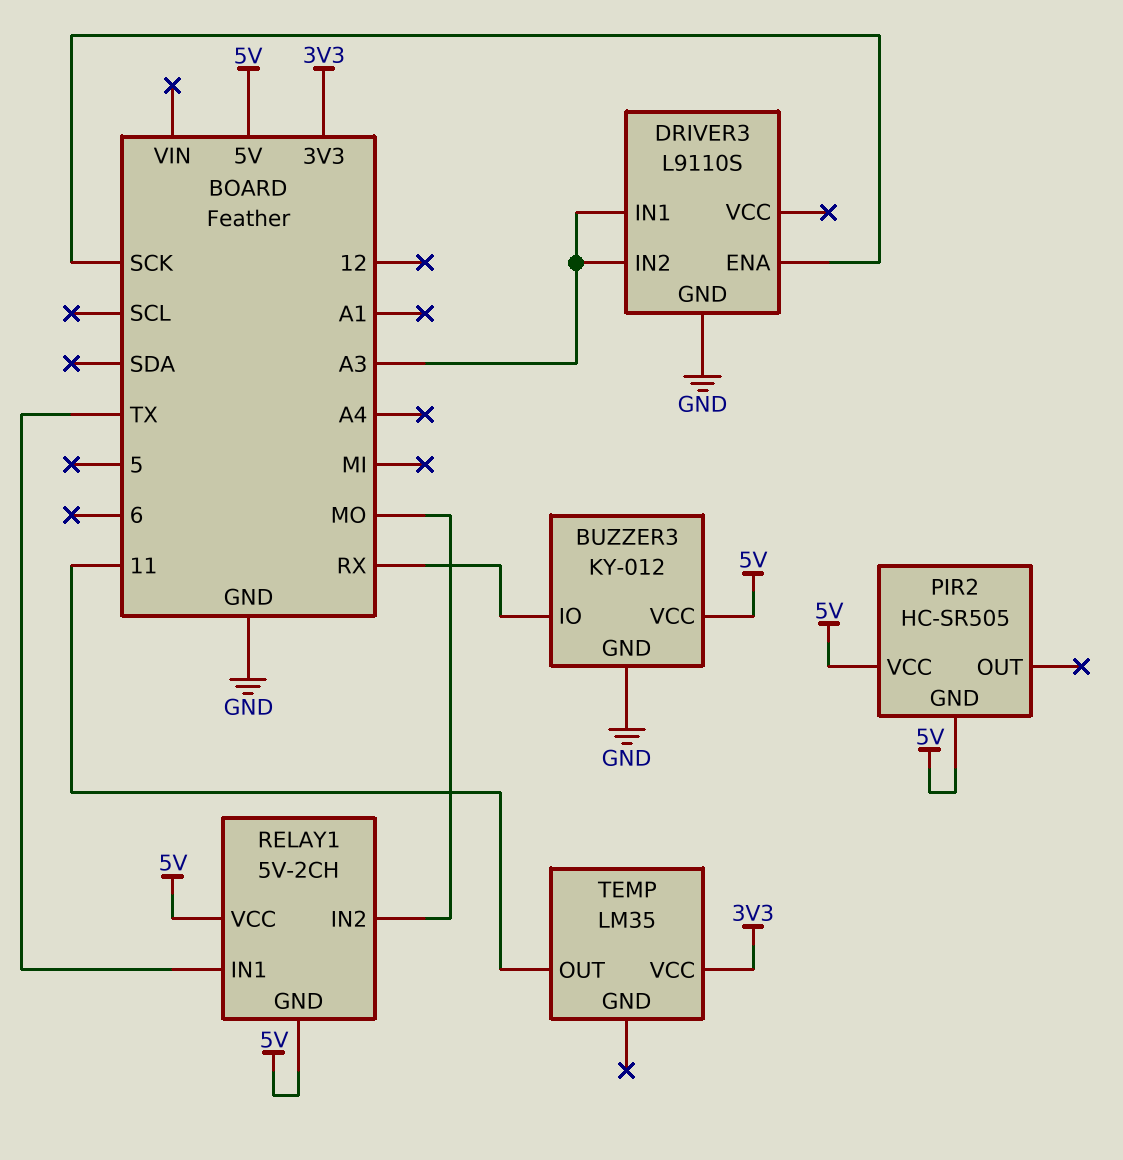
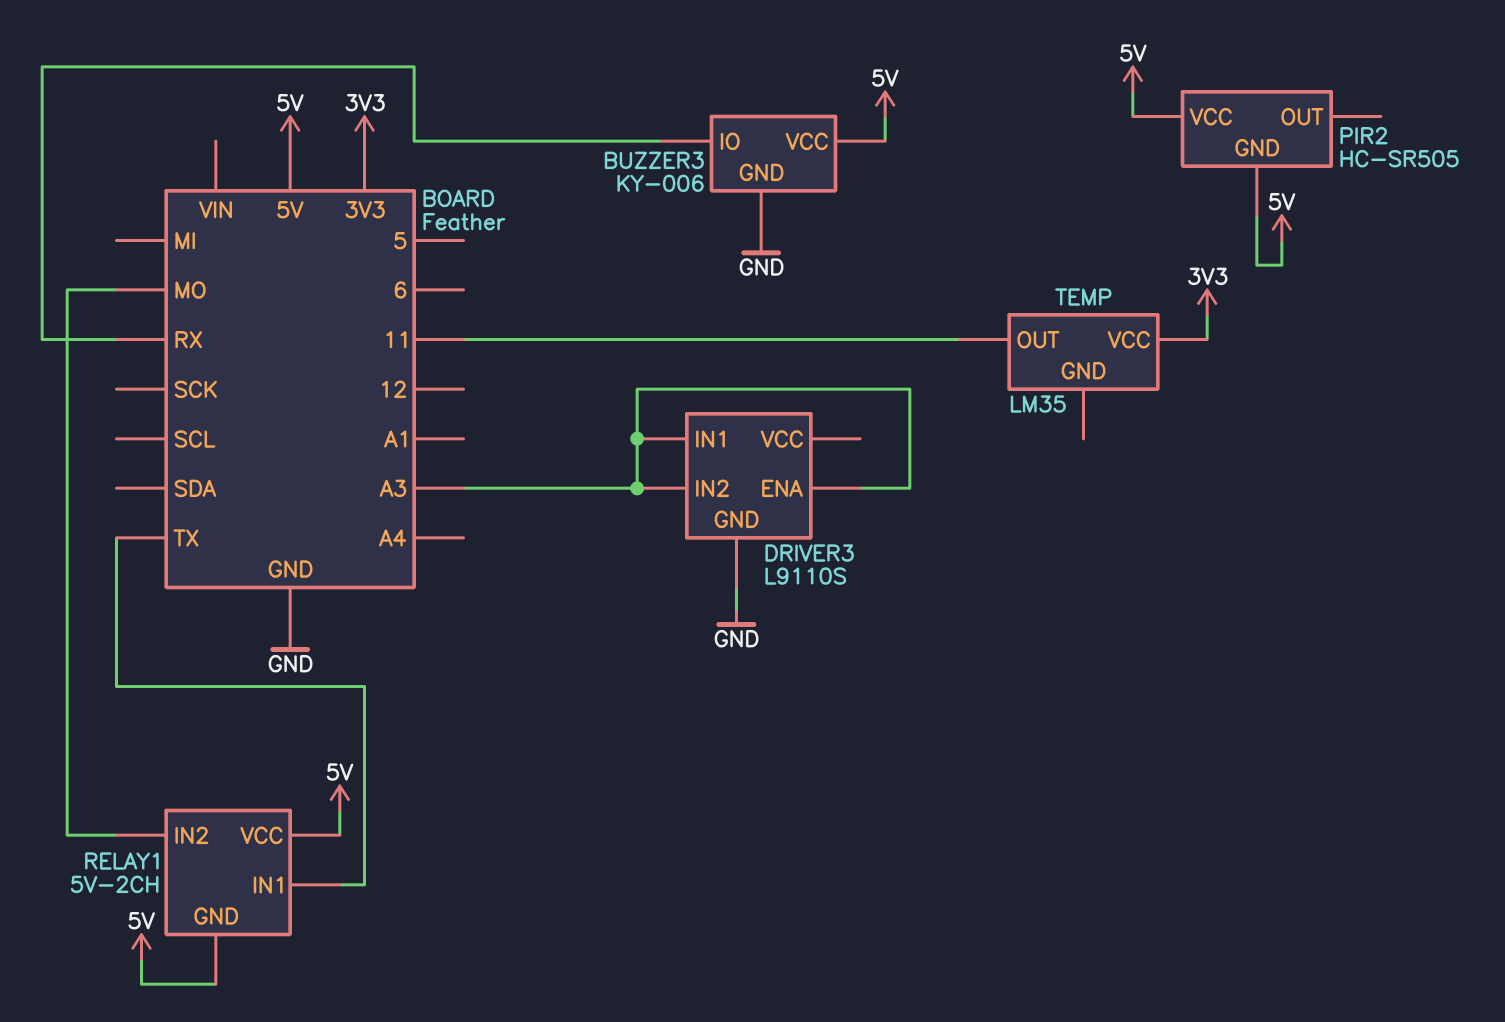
BUZZER3: KY-012 -> KY-006
DRIVER3 pin ENA: SCK -> A3

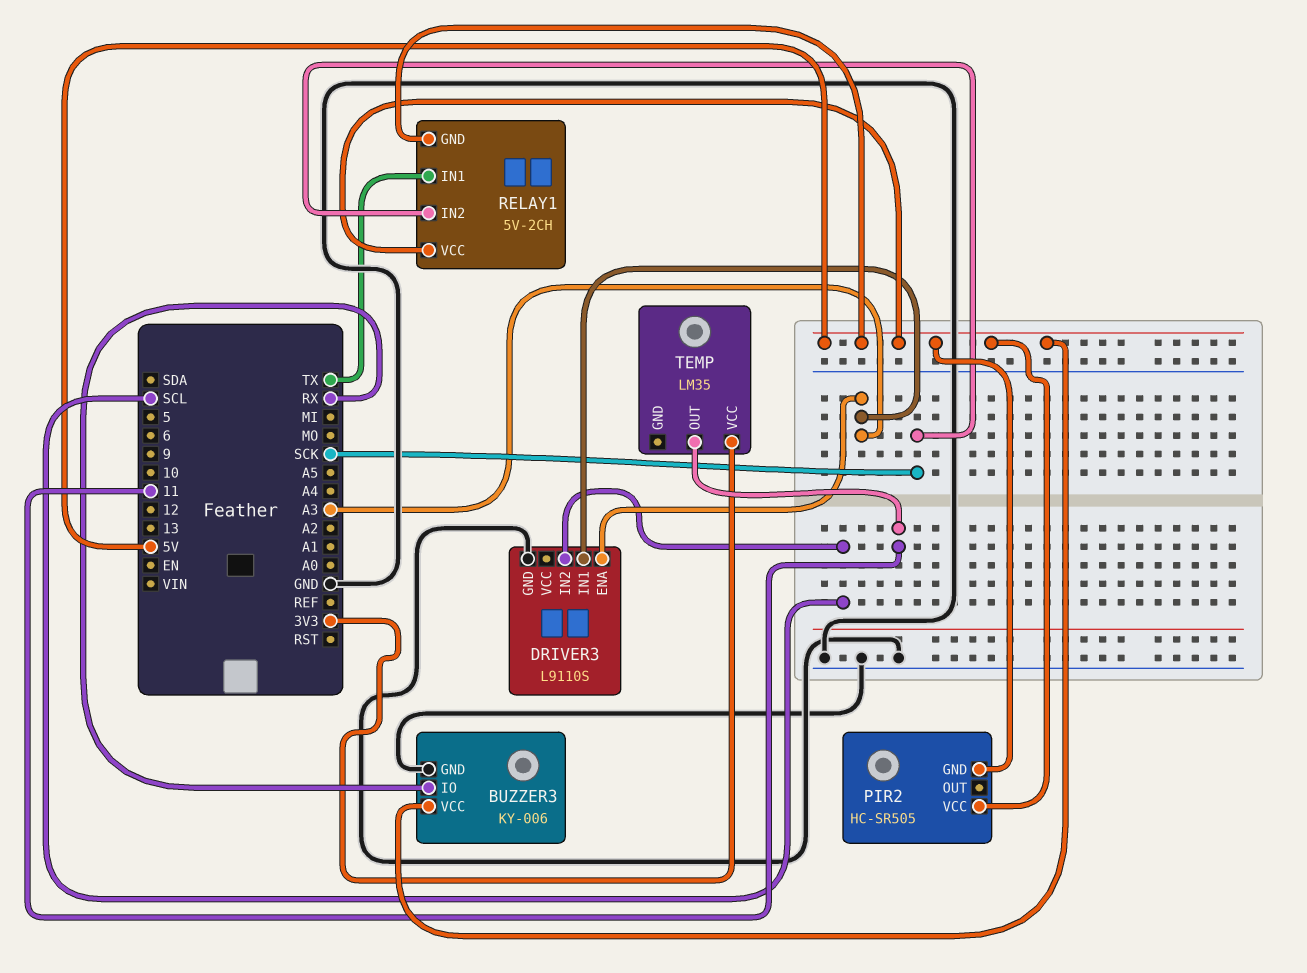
DRIVER3 pin IN2: A3 -> SCL
RELAY1 pin IN2: MO -> SCK

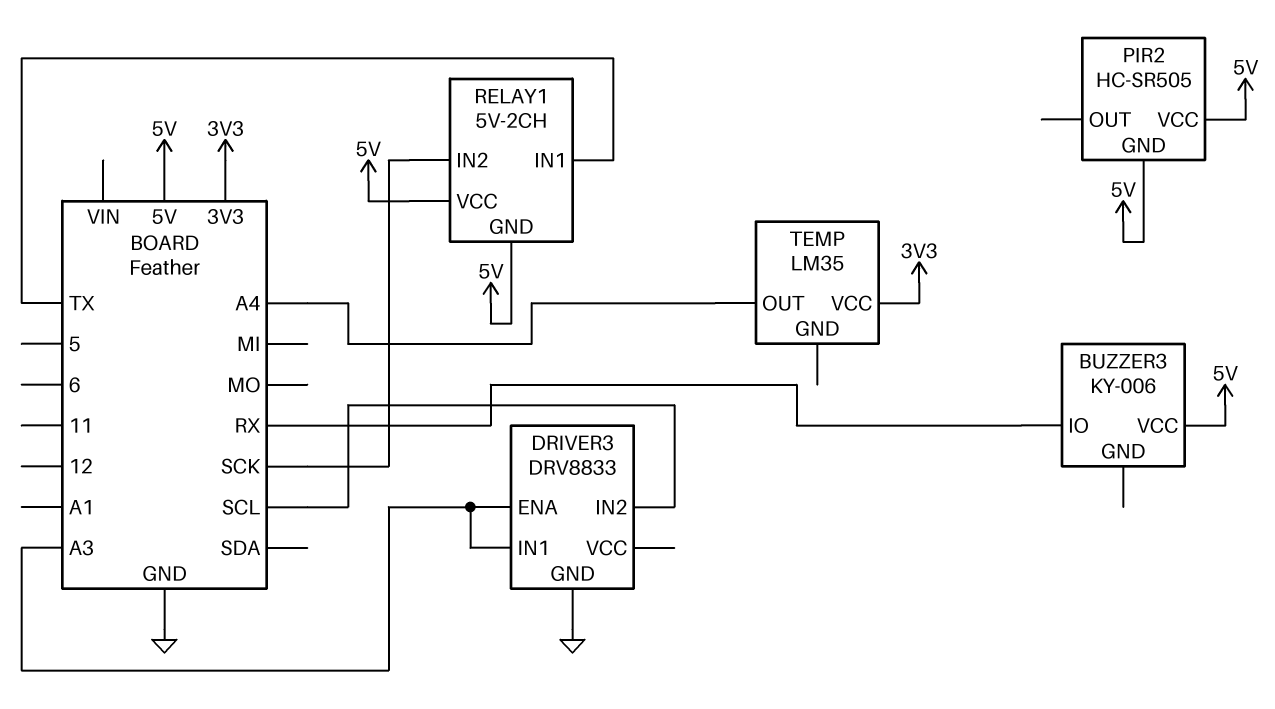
BUZZER3 pin GND: GND -> none
DRIVER3: L9110S -> DRV8833
TEMP pin OUT: 11 -> A4

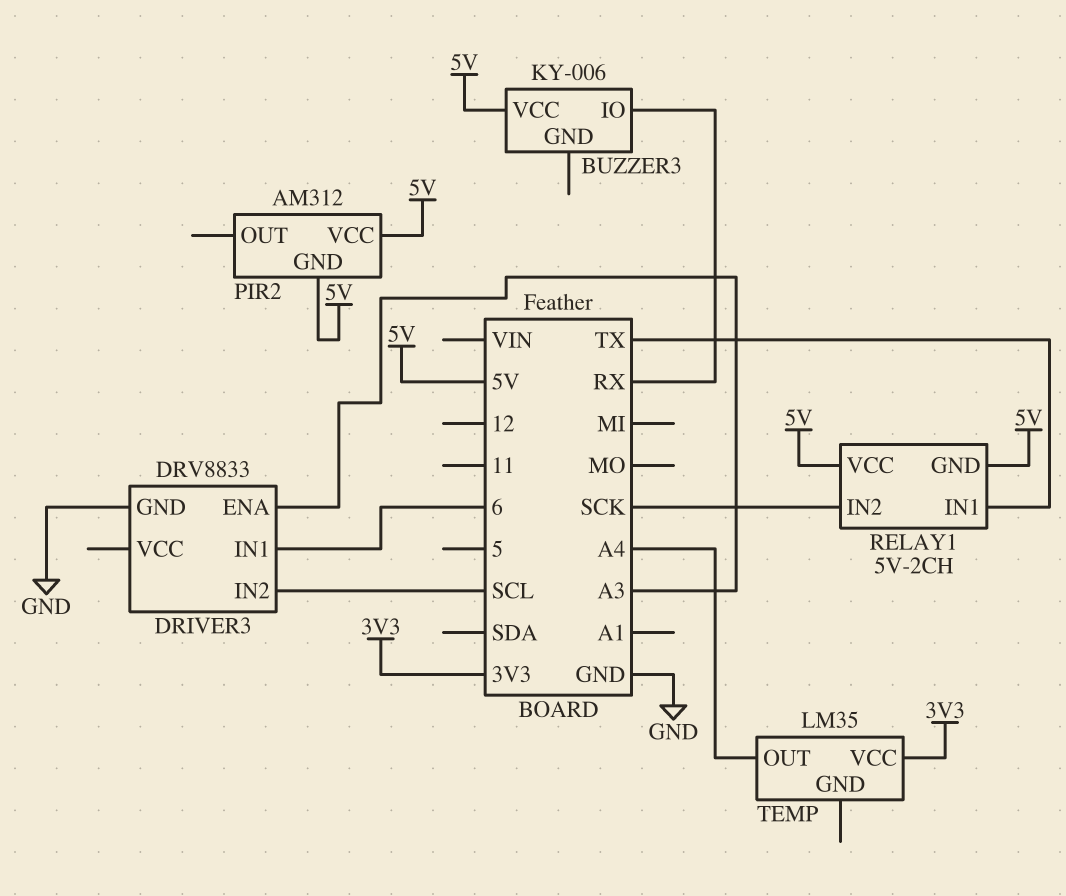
DRIVER3 pin IN1: A3 -> 6
PIR2: HC-SR505 -> AM312

